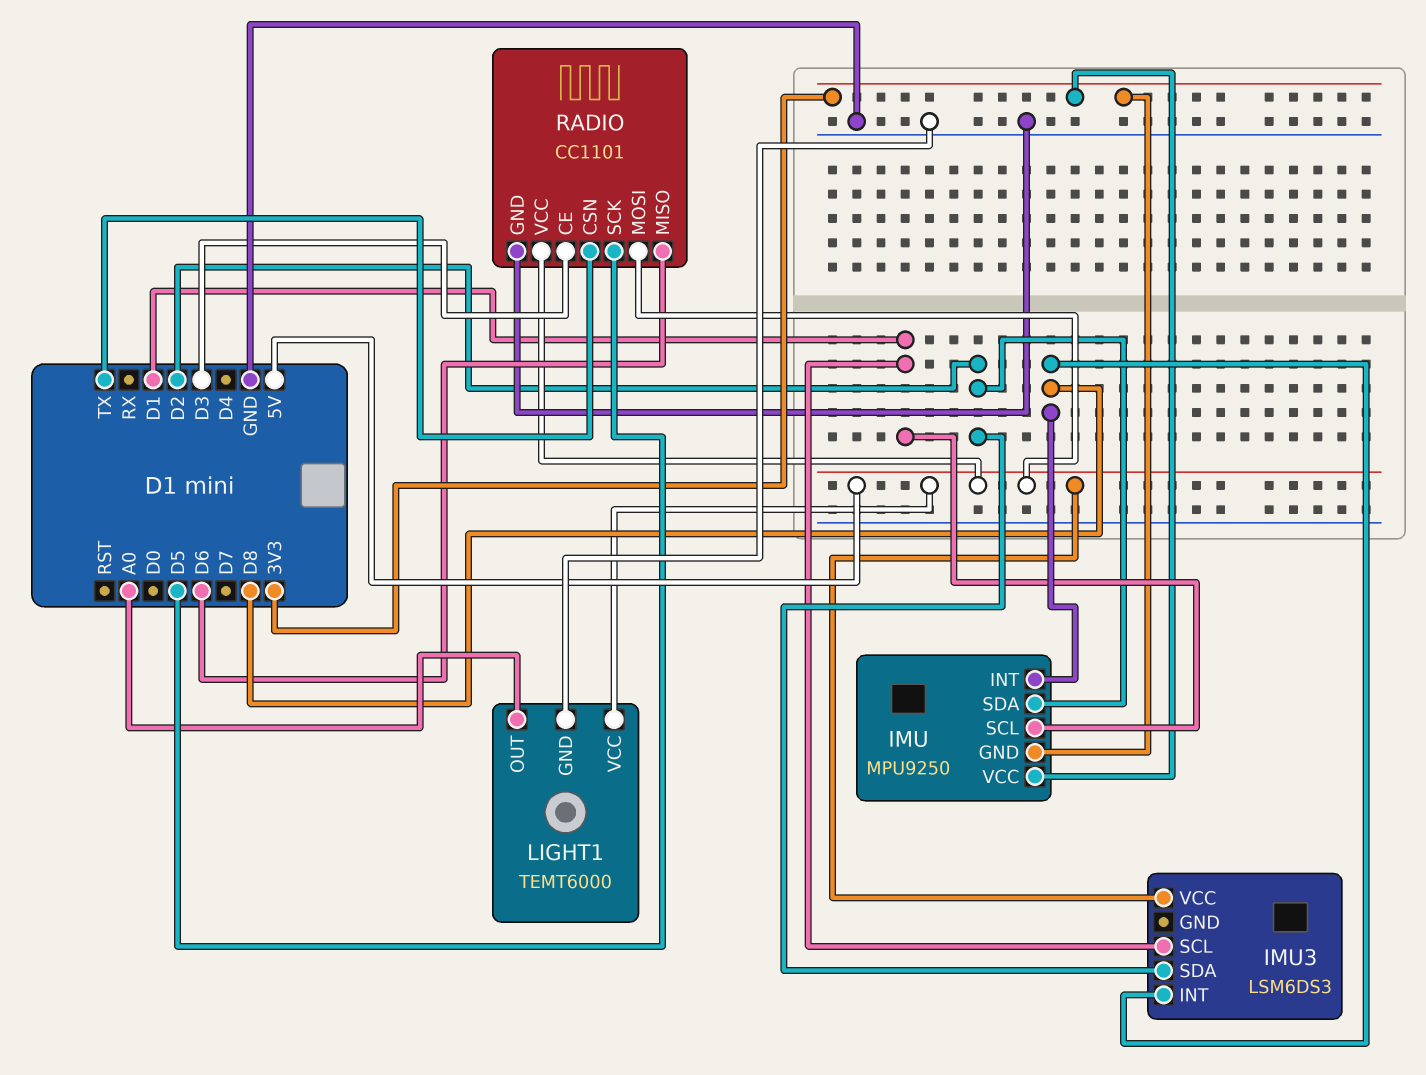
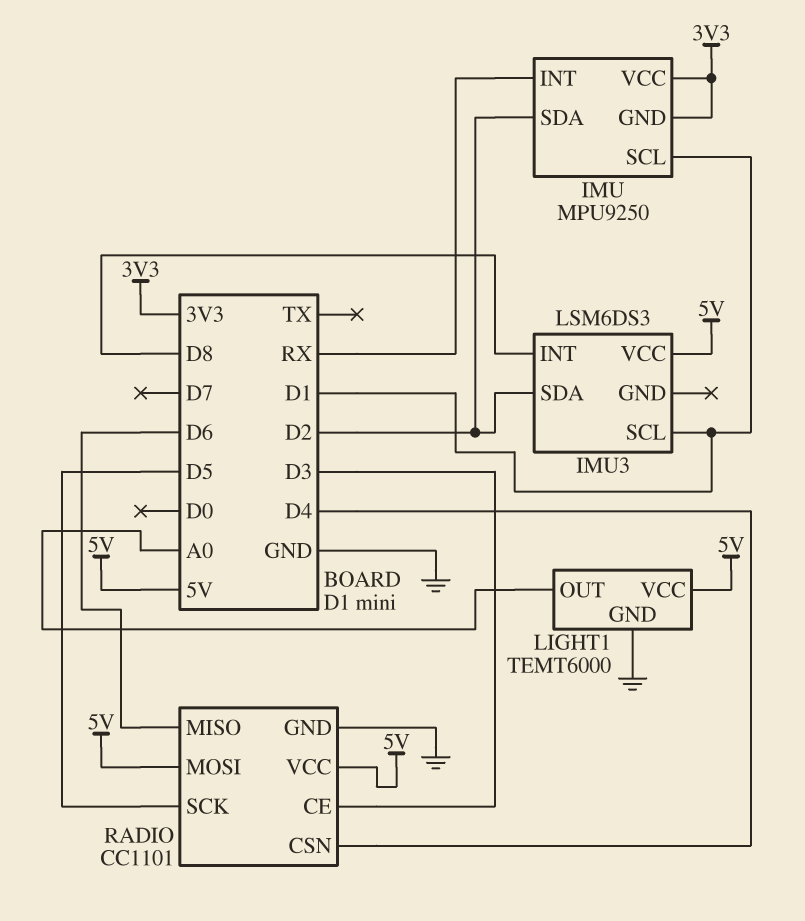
IMU pin INT: D8 -> RX
RADIO pin CSN: TX -> D4

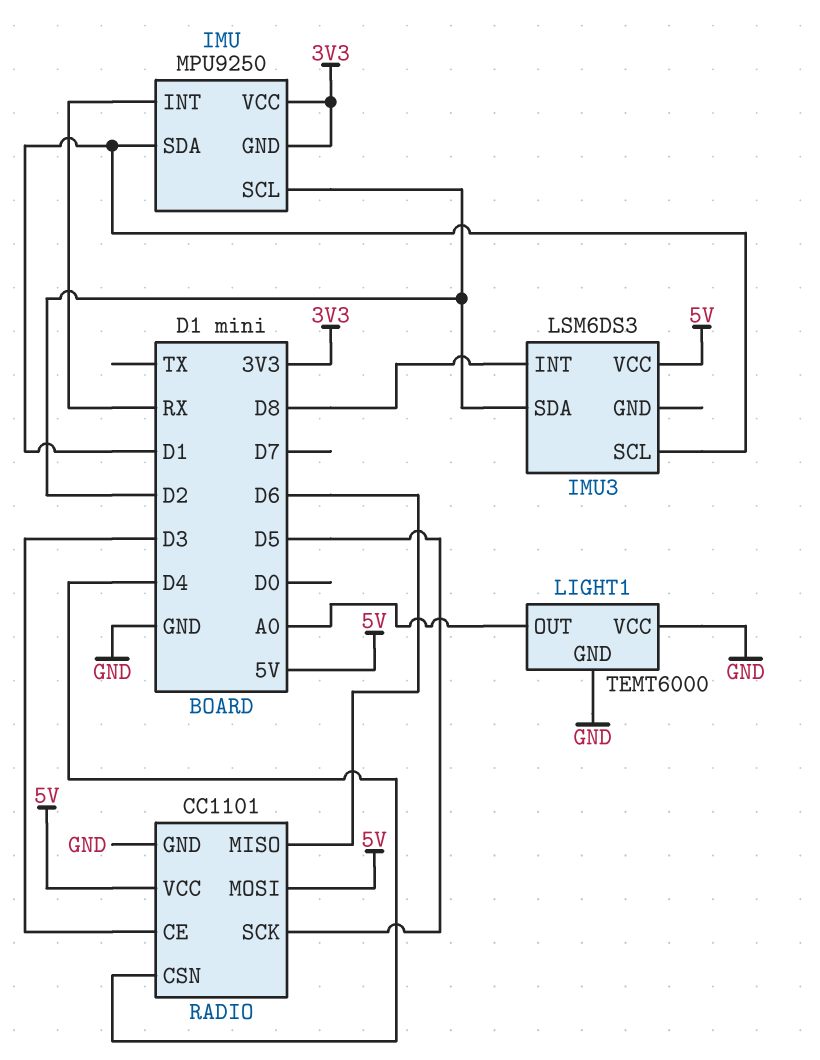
IMU pin SCL: D1 -> D2
IMU pin SDA: D2 -> D1
LIGHT1 pin VCC: 5V -> GND

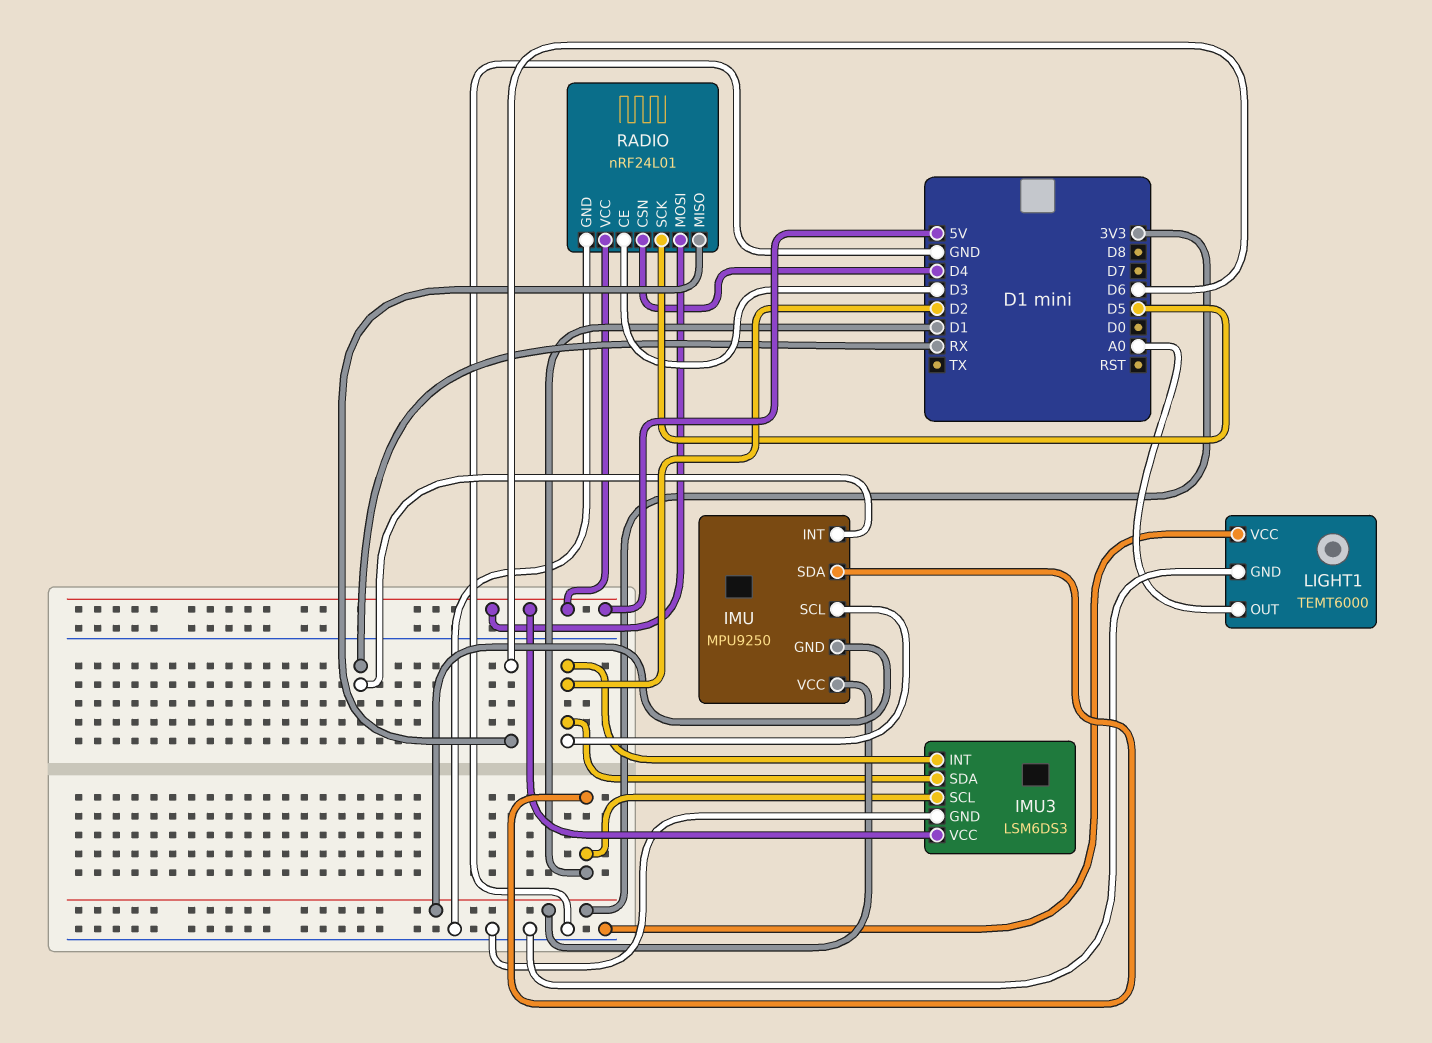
IMU3 pin GND: none -> GND
IMU3 pin INT: D8 -> D2
RADIO: CC1101 -> nRF24L01

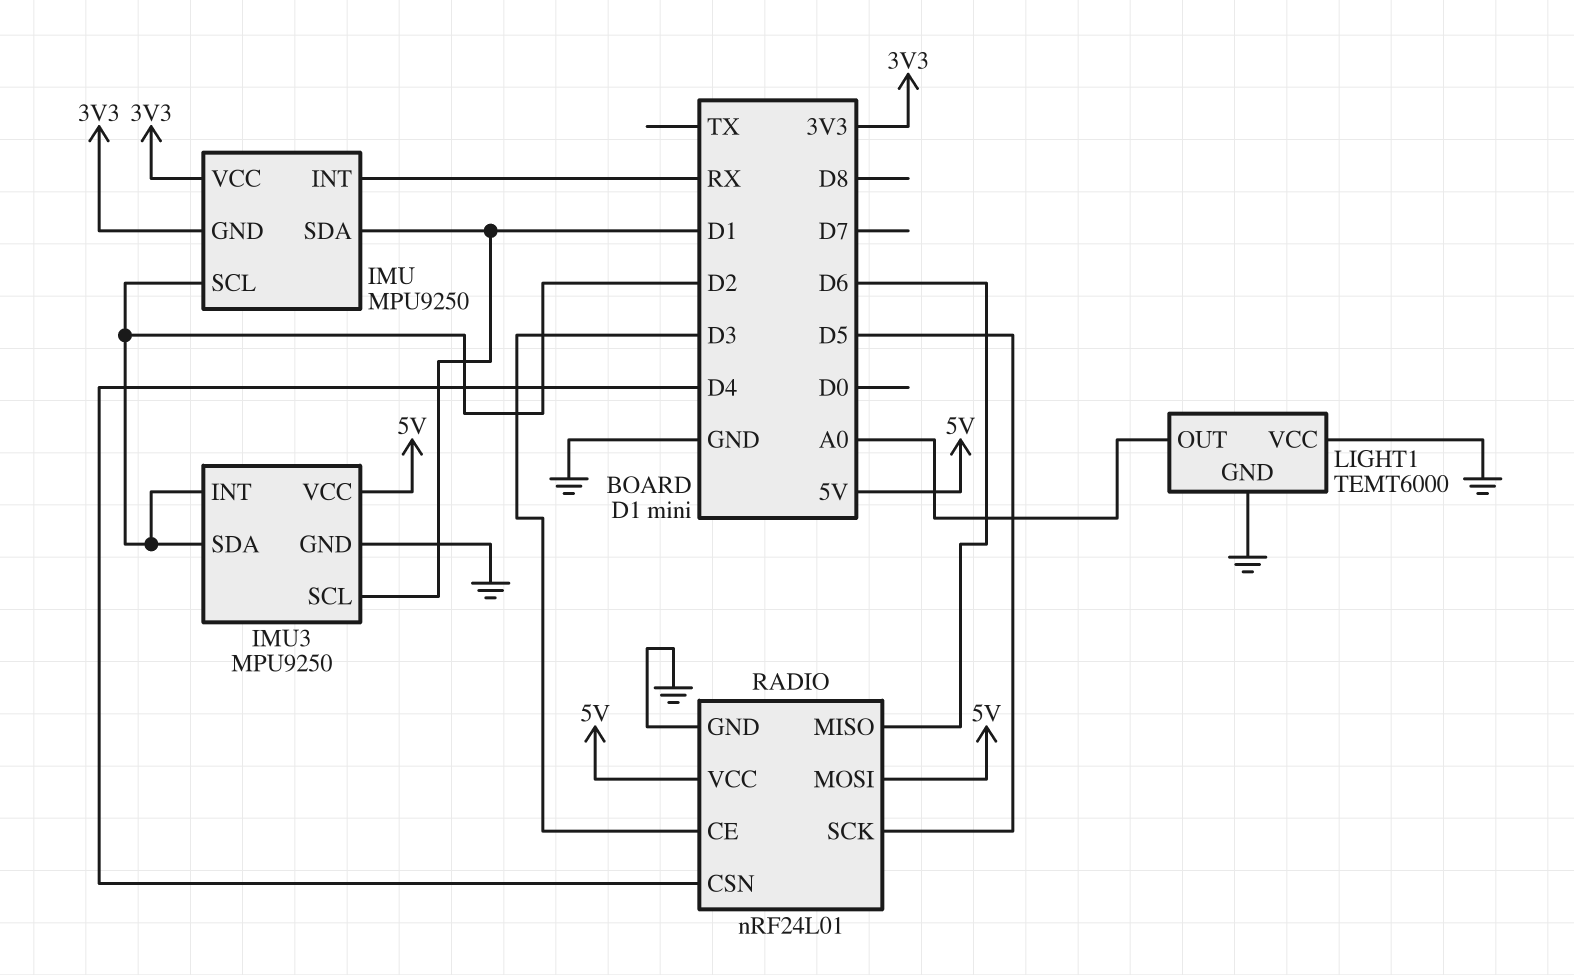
IMU3: LSM6DS3 -> MPU9250

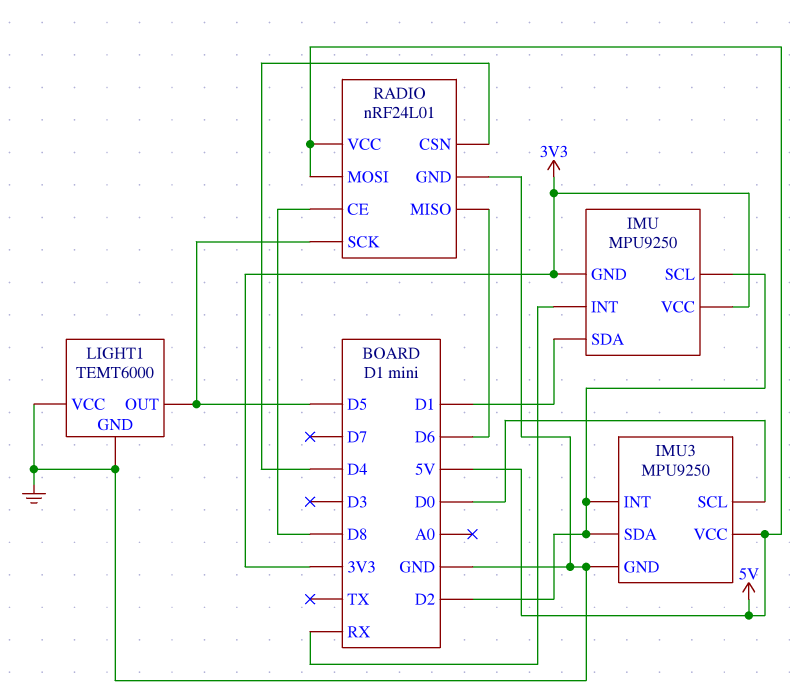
IMU3 pin SCL: D1 -> D0
LIGHT1 pin OUT: A0 -> D5
RADIO pin CE: D3 -> D8

